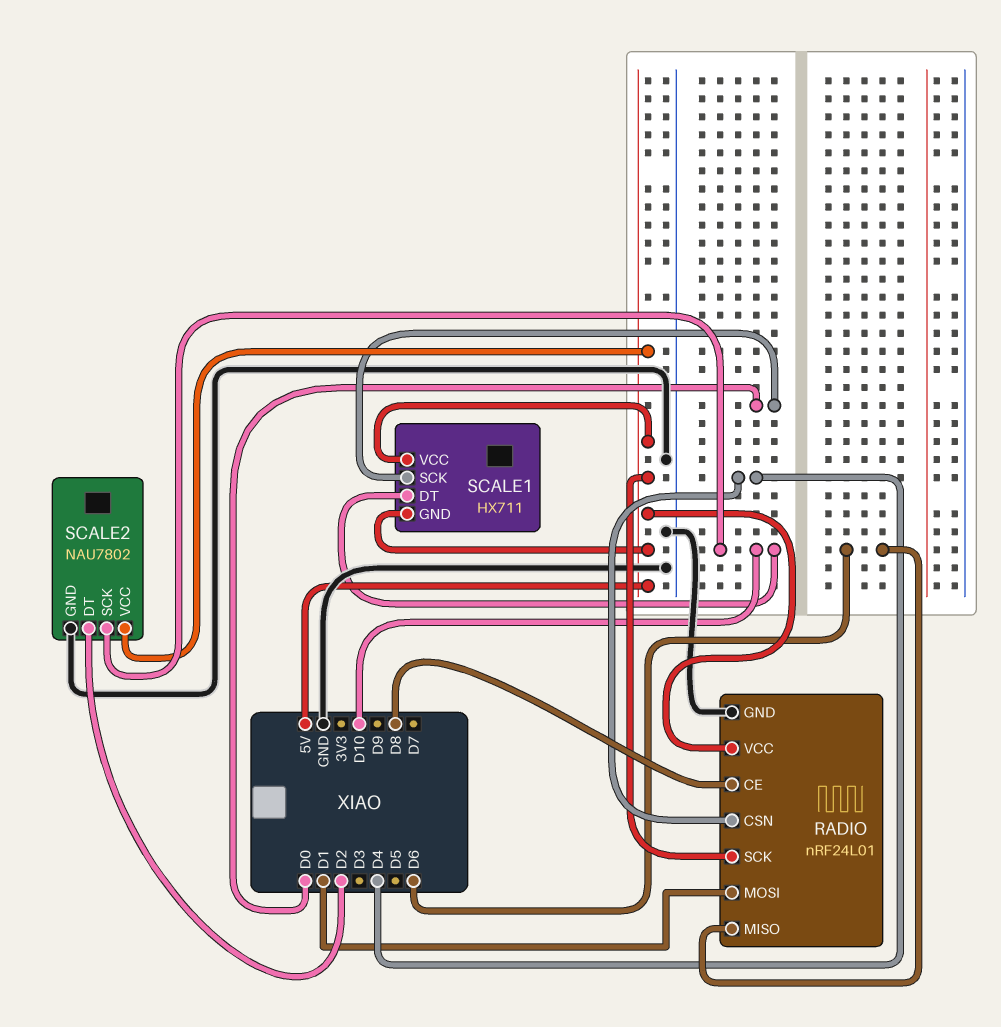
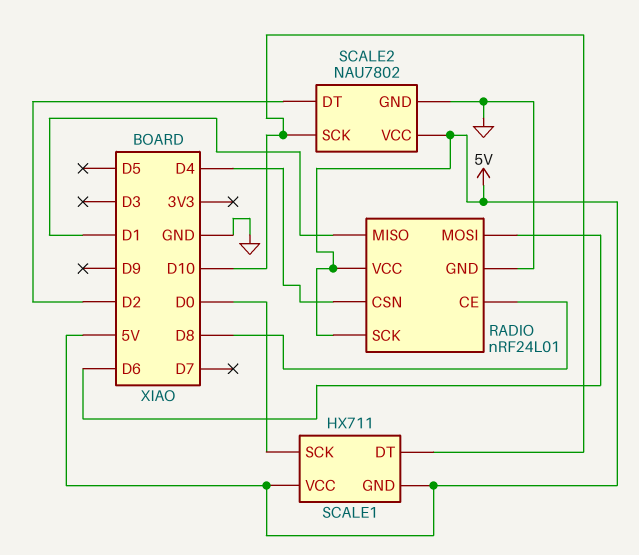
RADIO pin MISO: D6 -> D1
RADIO pin MOSI: D1 -> D6

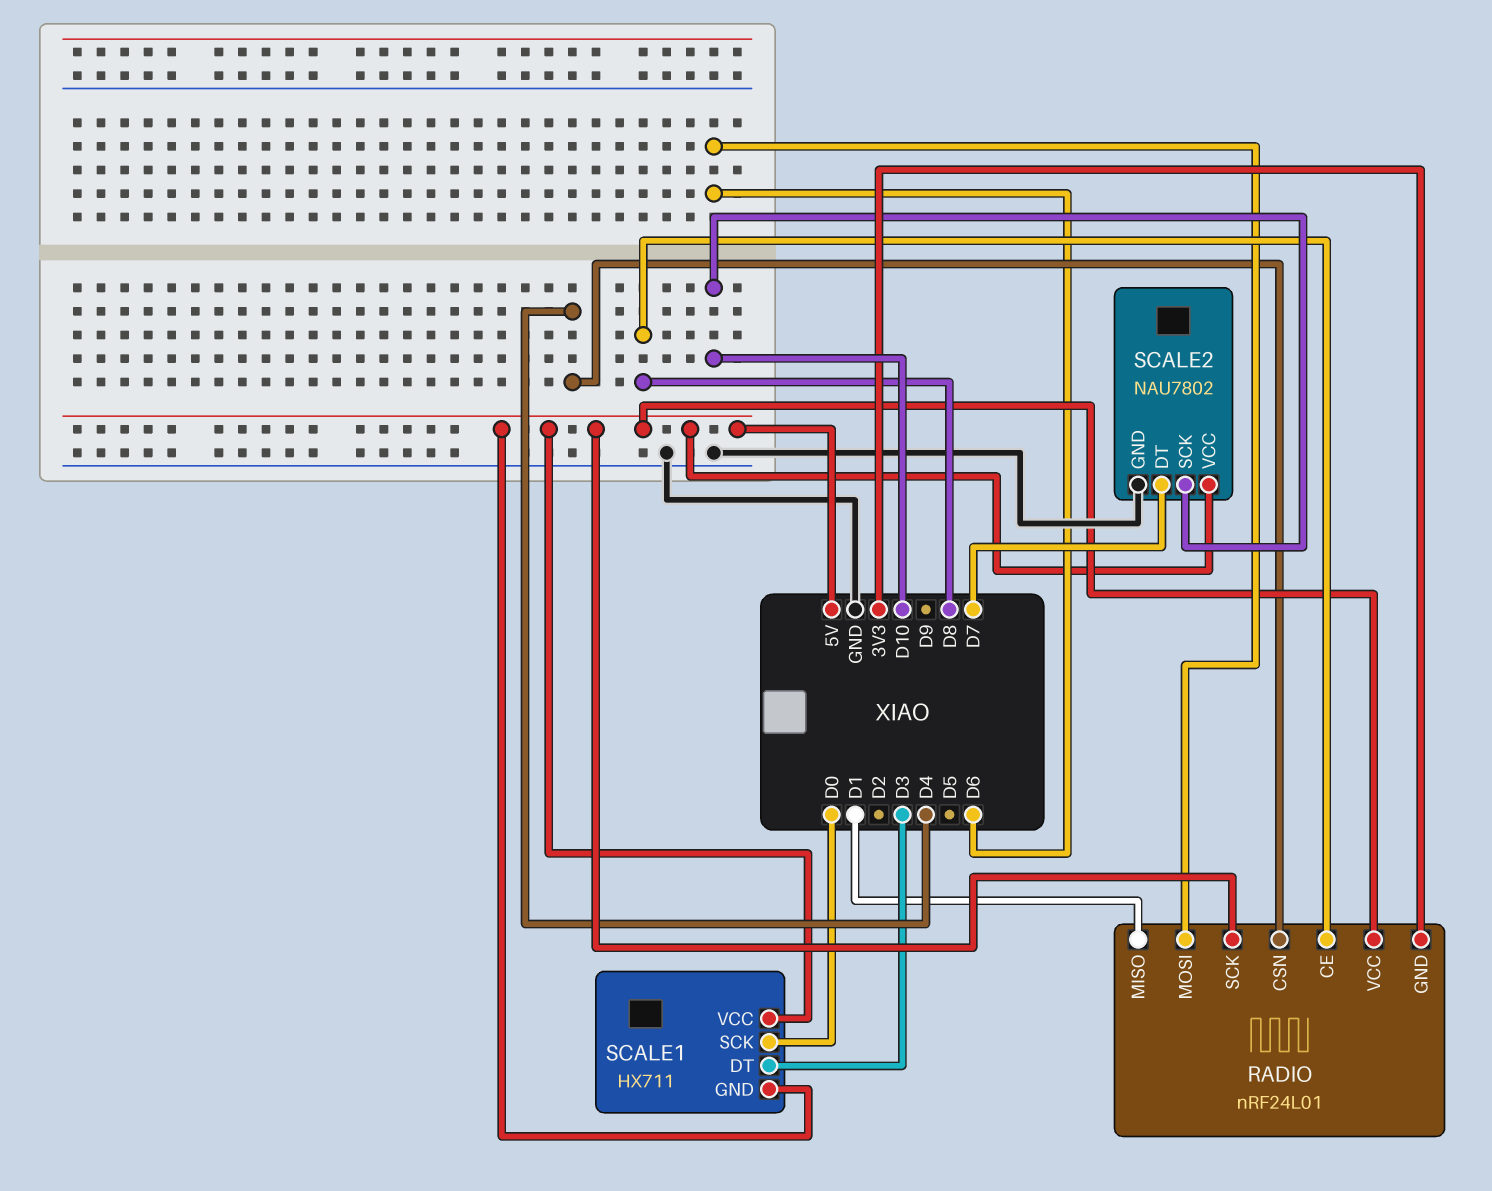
RADIO pin GND: GND -> 3V3
SCALE1 pin DT: D10 -> D3
SCALE2 pin DT: D2 -> D7

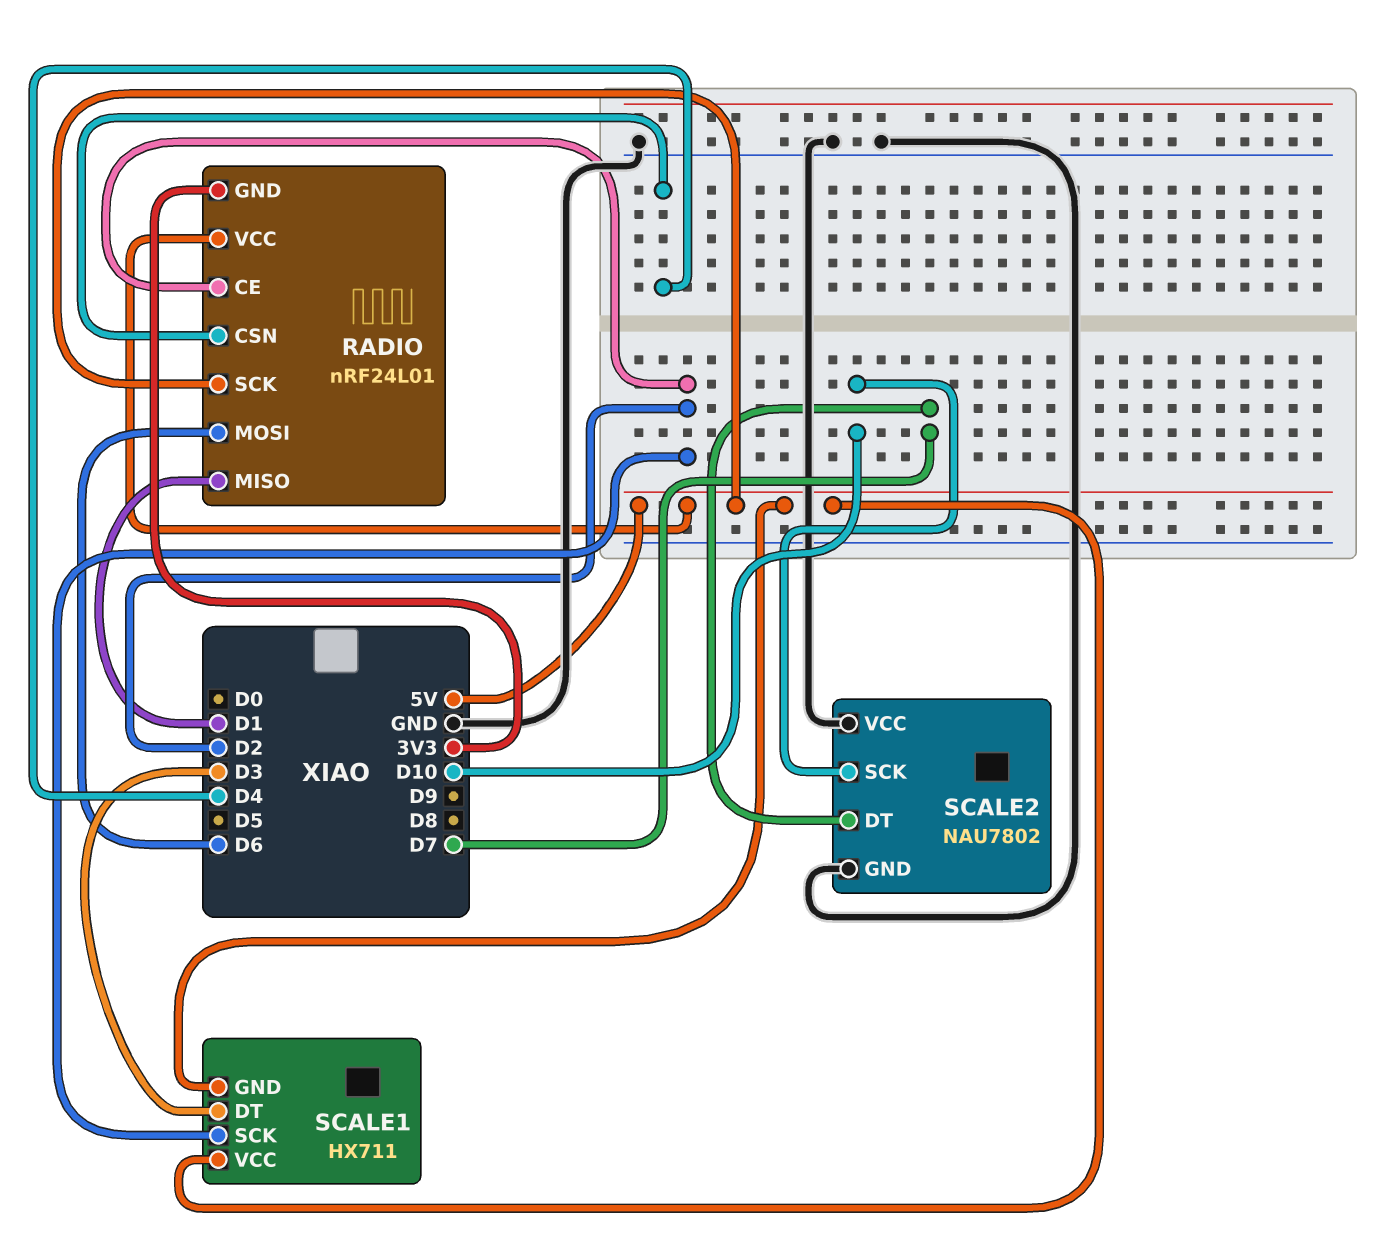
RADIO pin CE: D8 -> D2
SCALE1 pin SCK: D0 -> D2
SCALE2 pin VCC: 5V -> GND

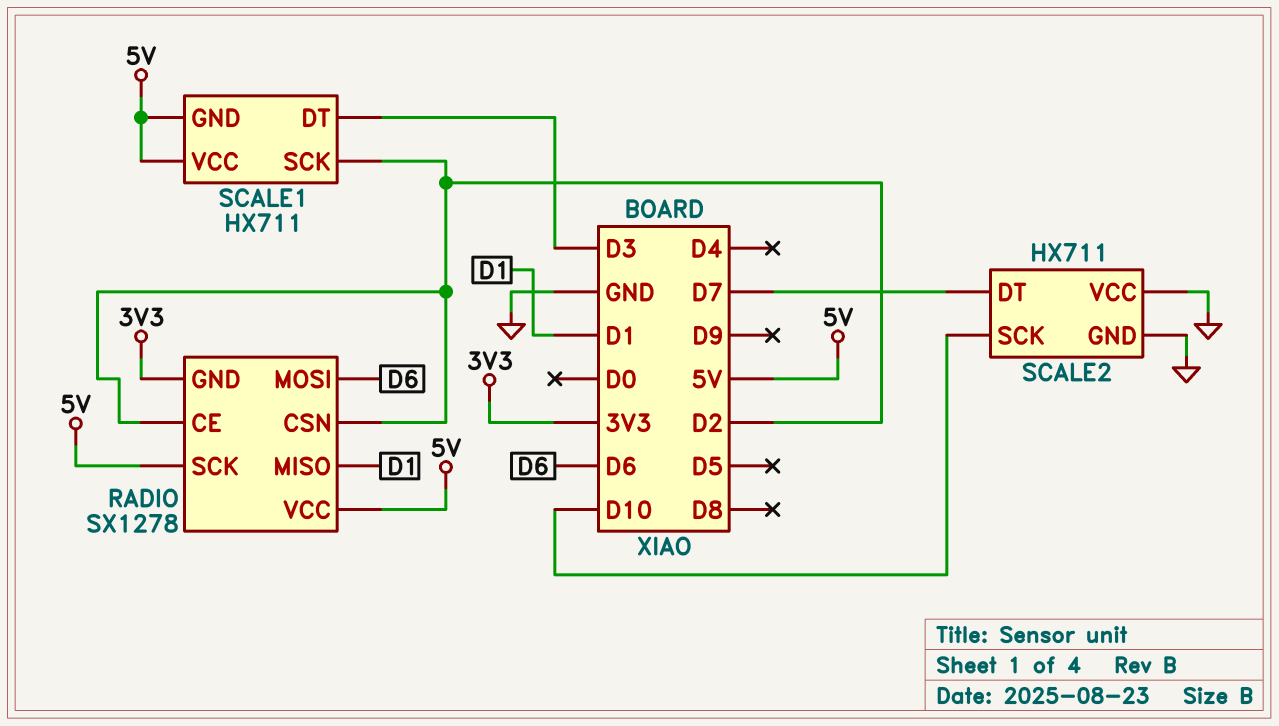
RADIO: nRF24L01 -> SX1278
RADIO pin CSN: D4 -> D2
SCALE2: NAU7802 -> HX711

